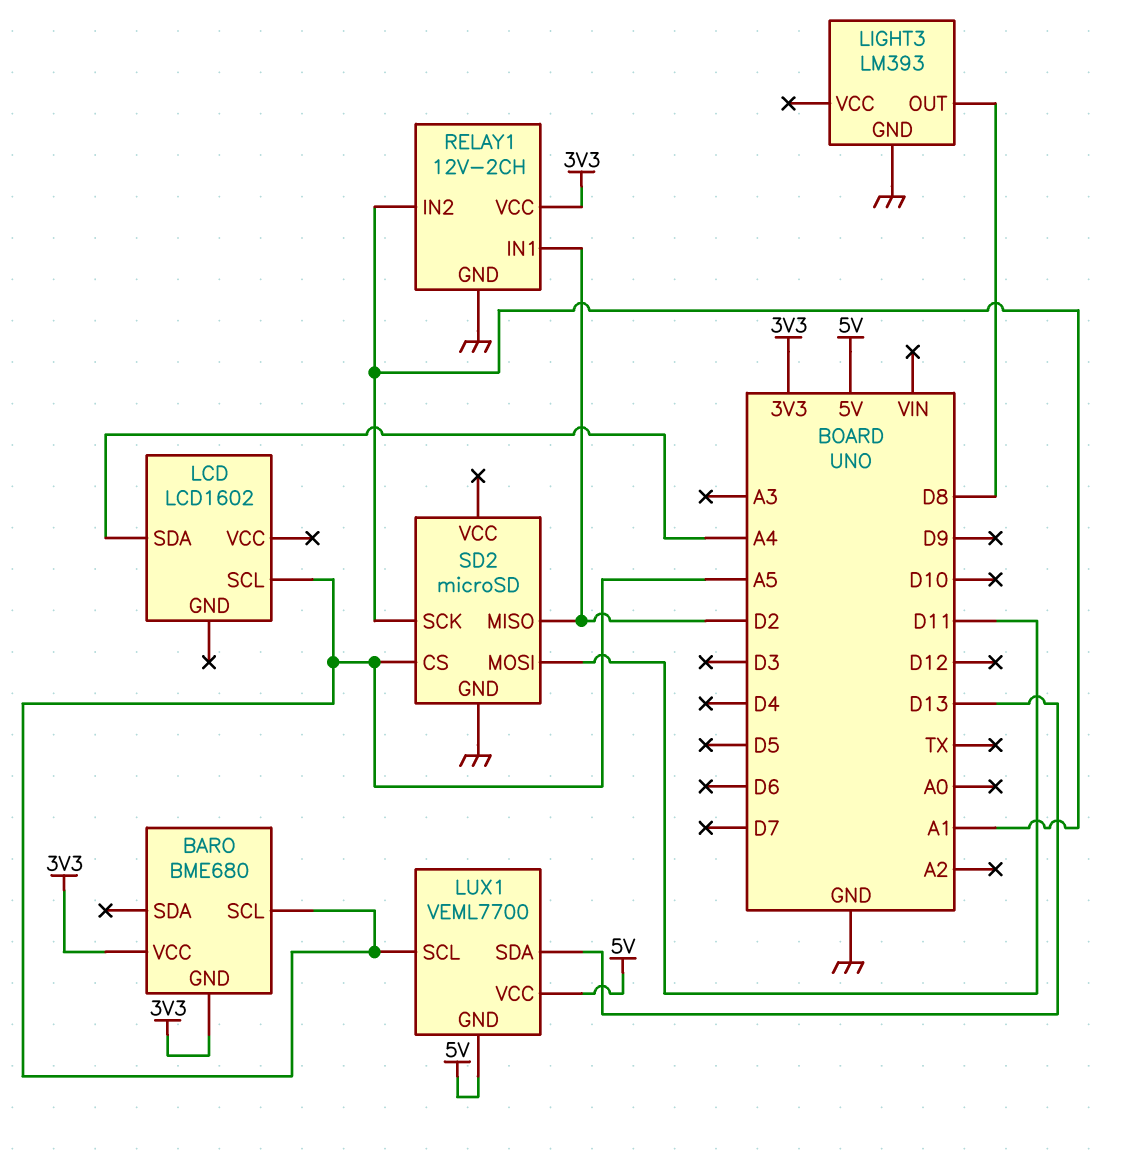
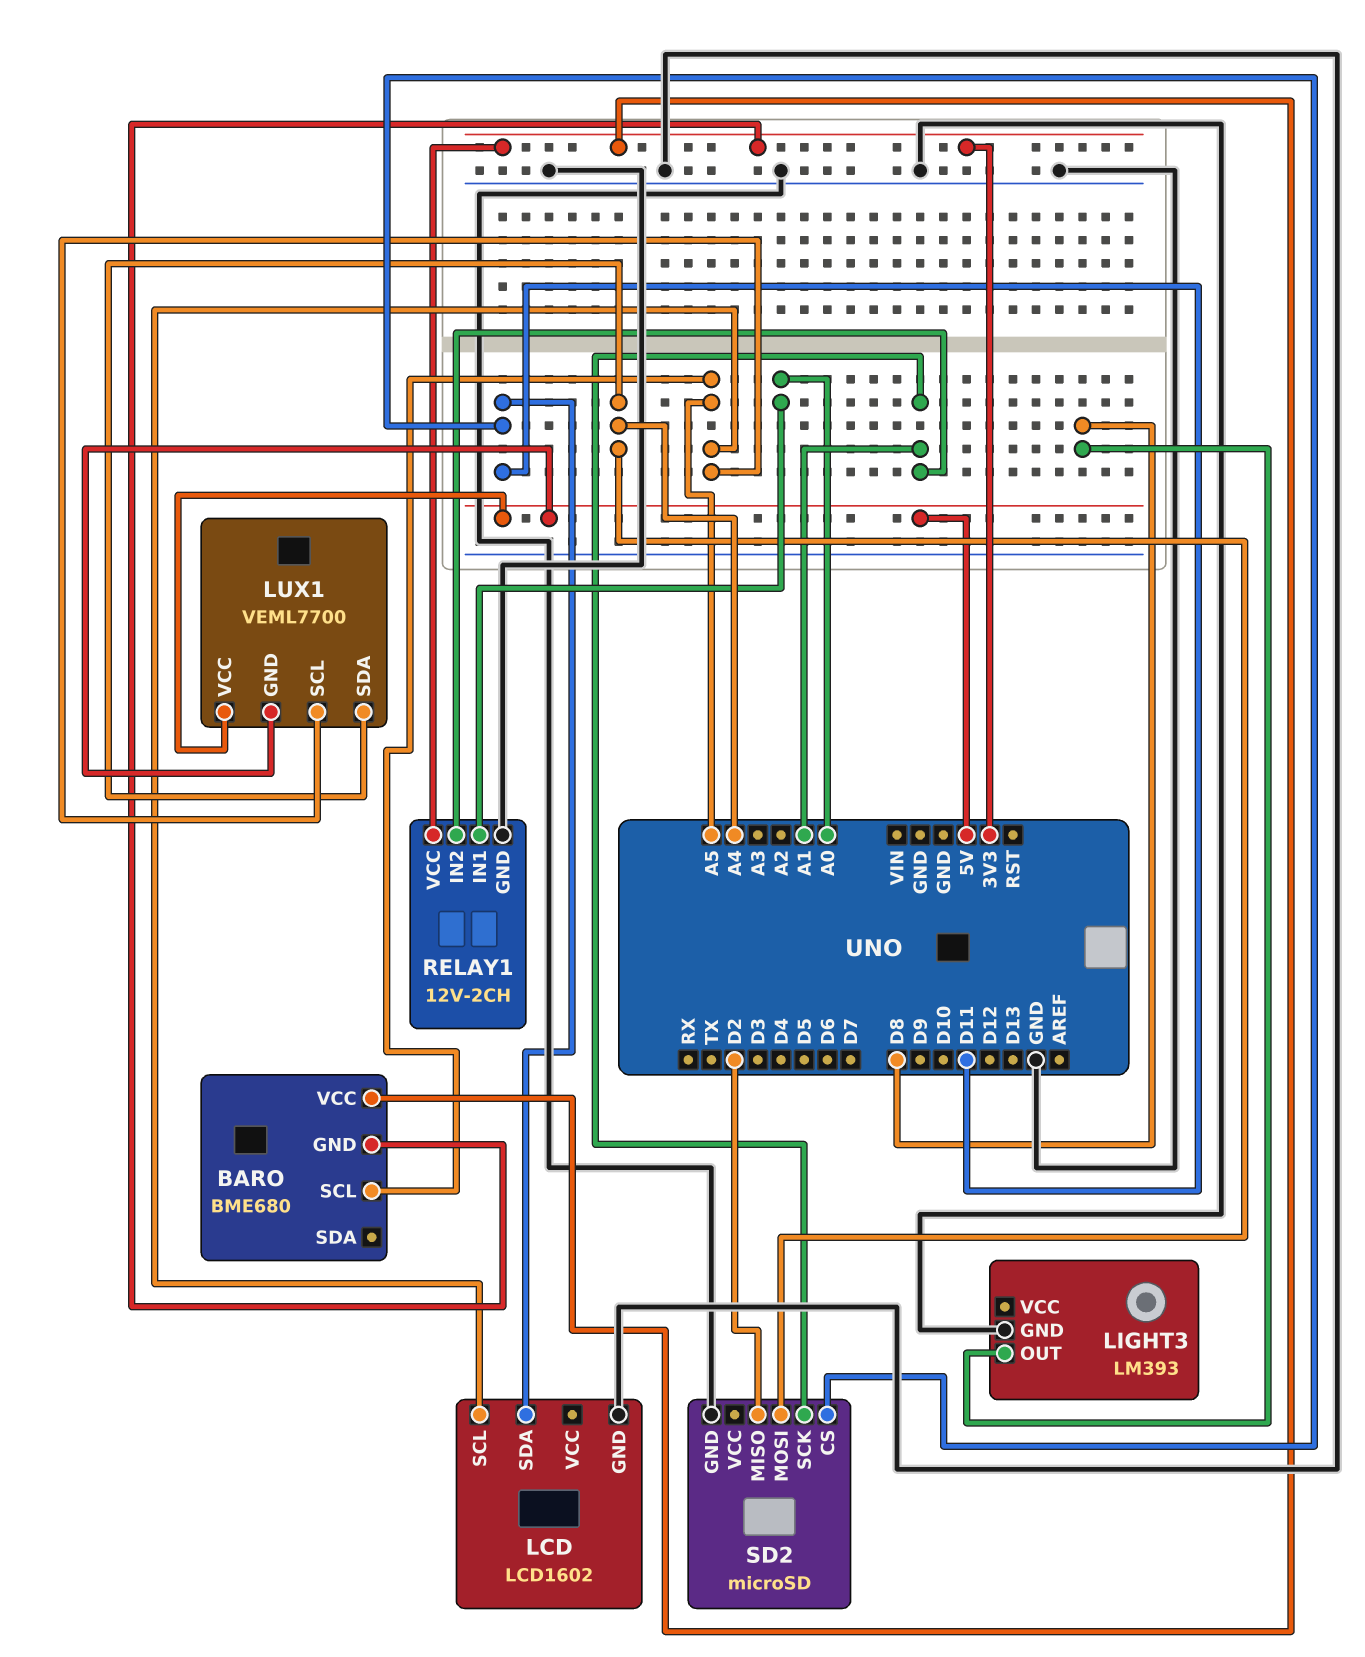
LCD pin GND: none -> GND
LCD pin SDA: A4 -> D11
LUX1 pin SDA: D13 -> A4
RELAY1 pin IN1: D2 -> A0
SD2 pin CS: A5 -> D11
SD2 pin MOSI: D11 -> A4

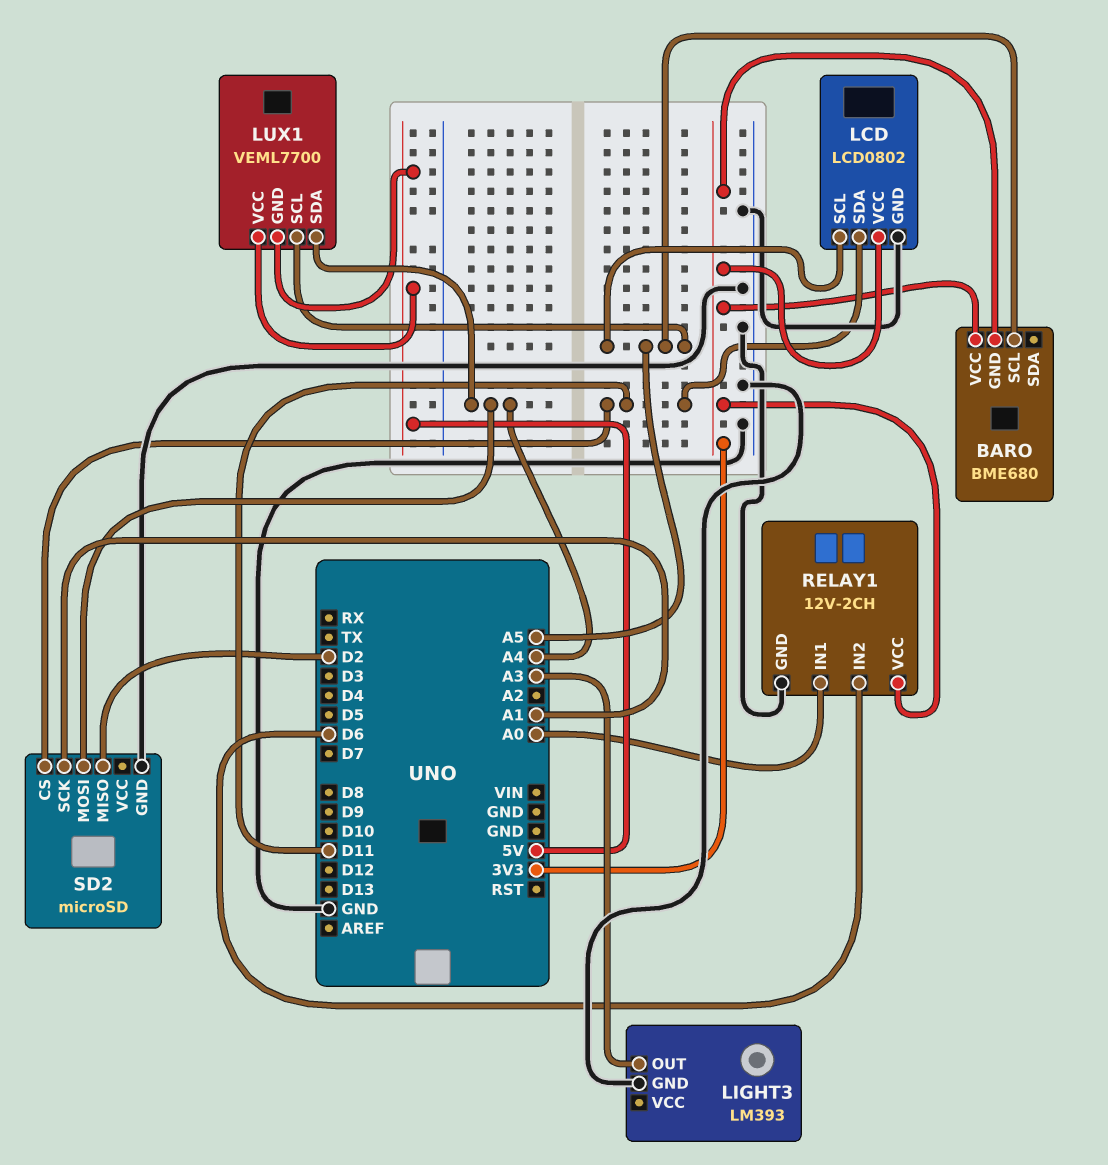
LCD: LCD1602 -> LCD0802
LCD pin VCC: none -> 3V3
LIGHT3 pin OUT: D8 -> A3
RELAY1 pin IN2: A1 -> D6

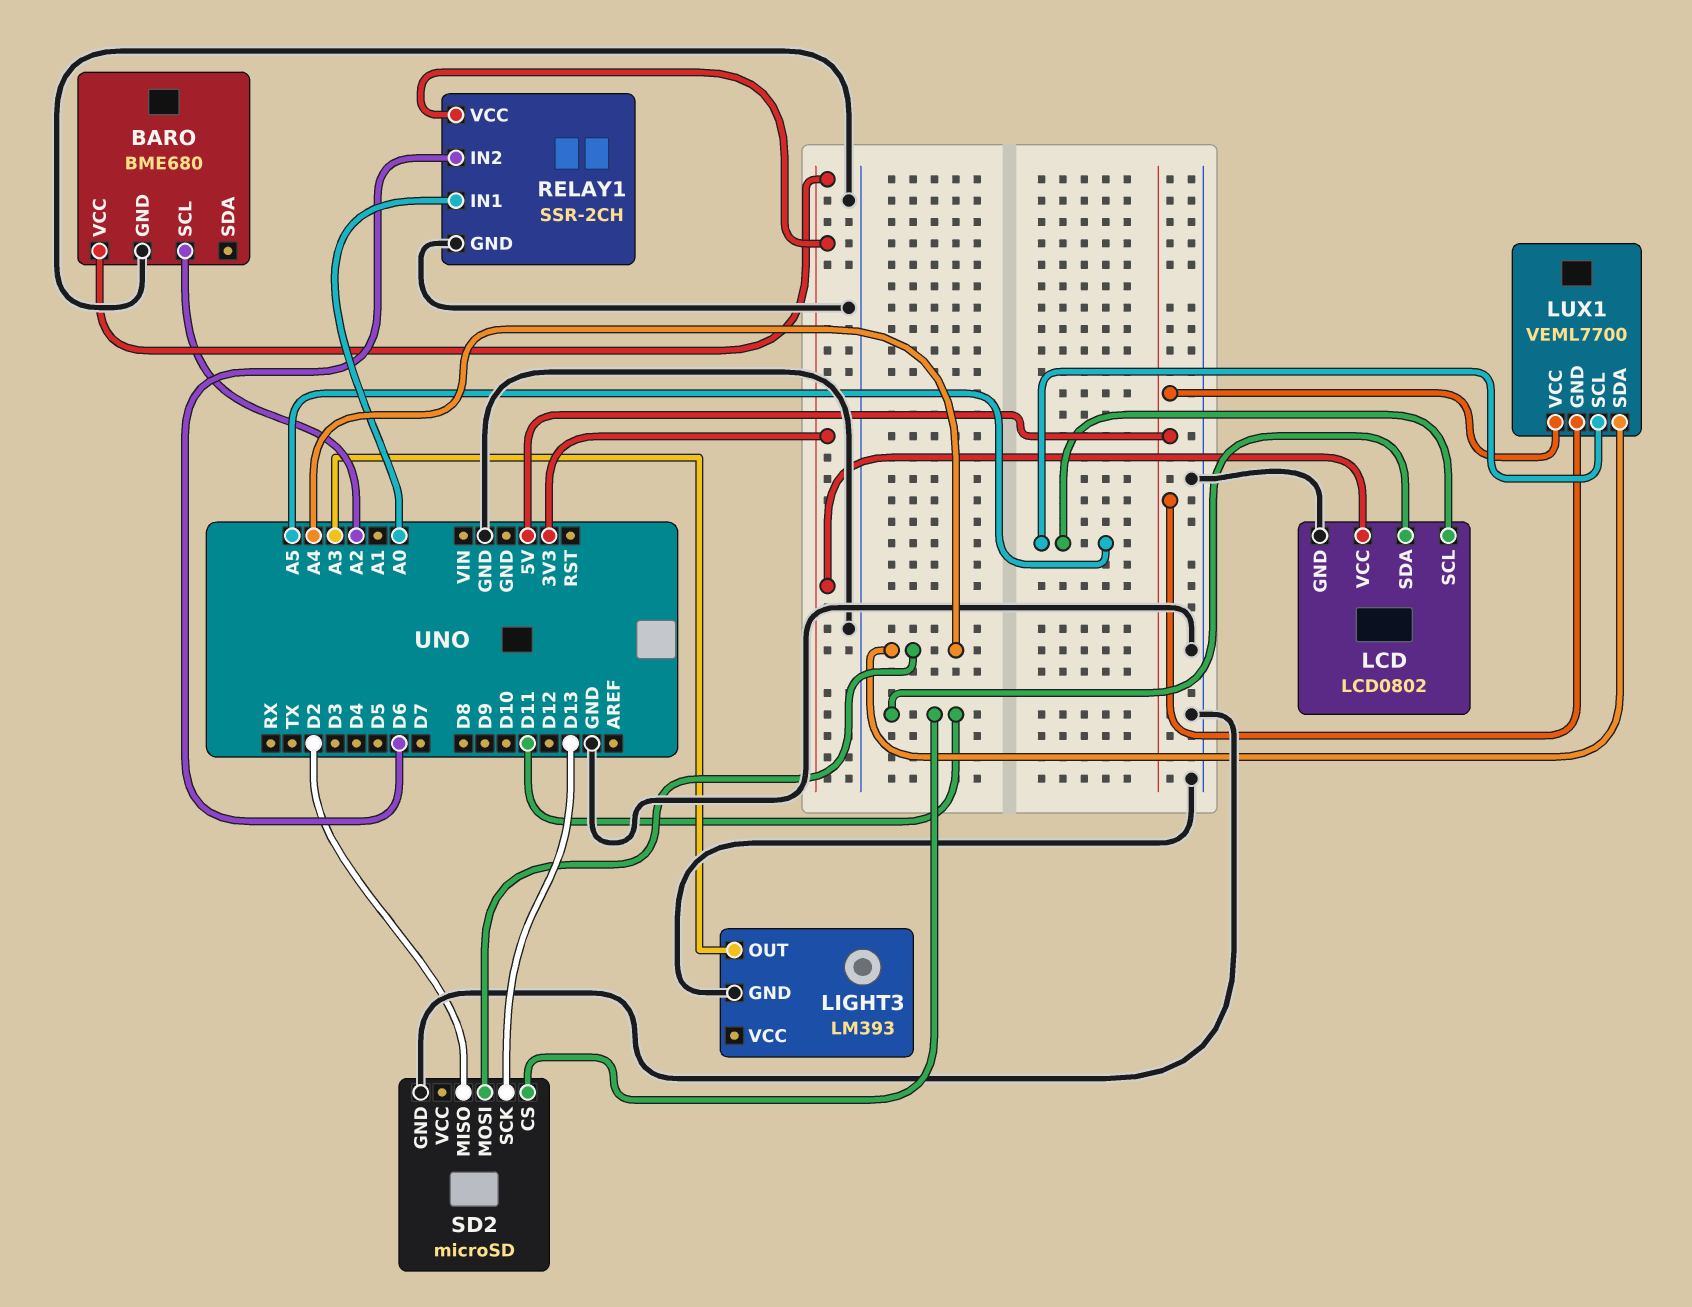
BARO pin GND: 3V3 -> GND
BARO pin SCL: A5 -> A2
RELAY1: 12V-2CH -> SSR-2CH
SD2 pin SCK: A1 -> D13

